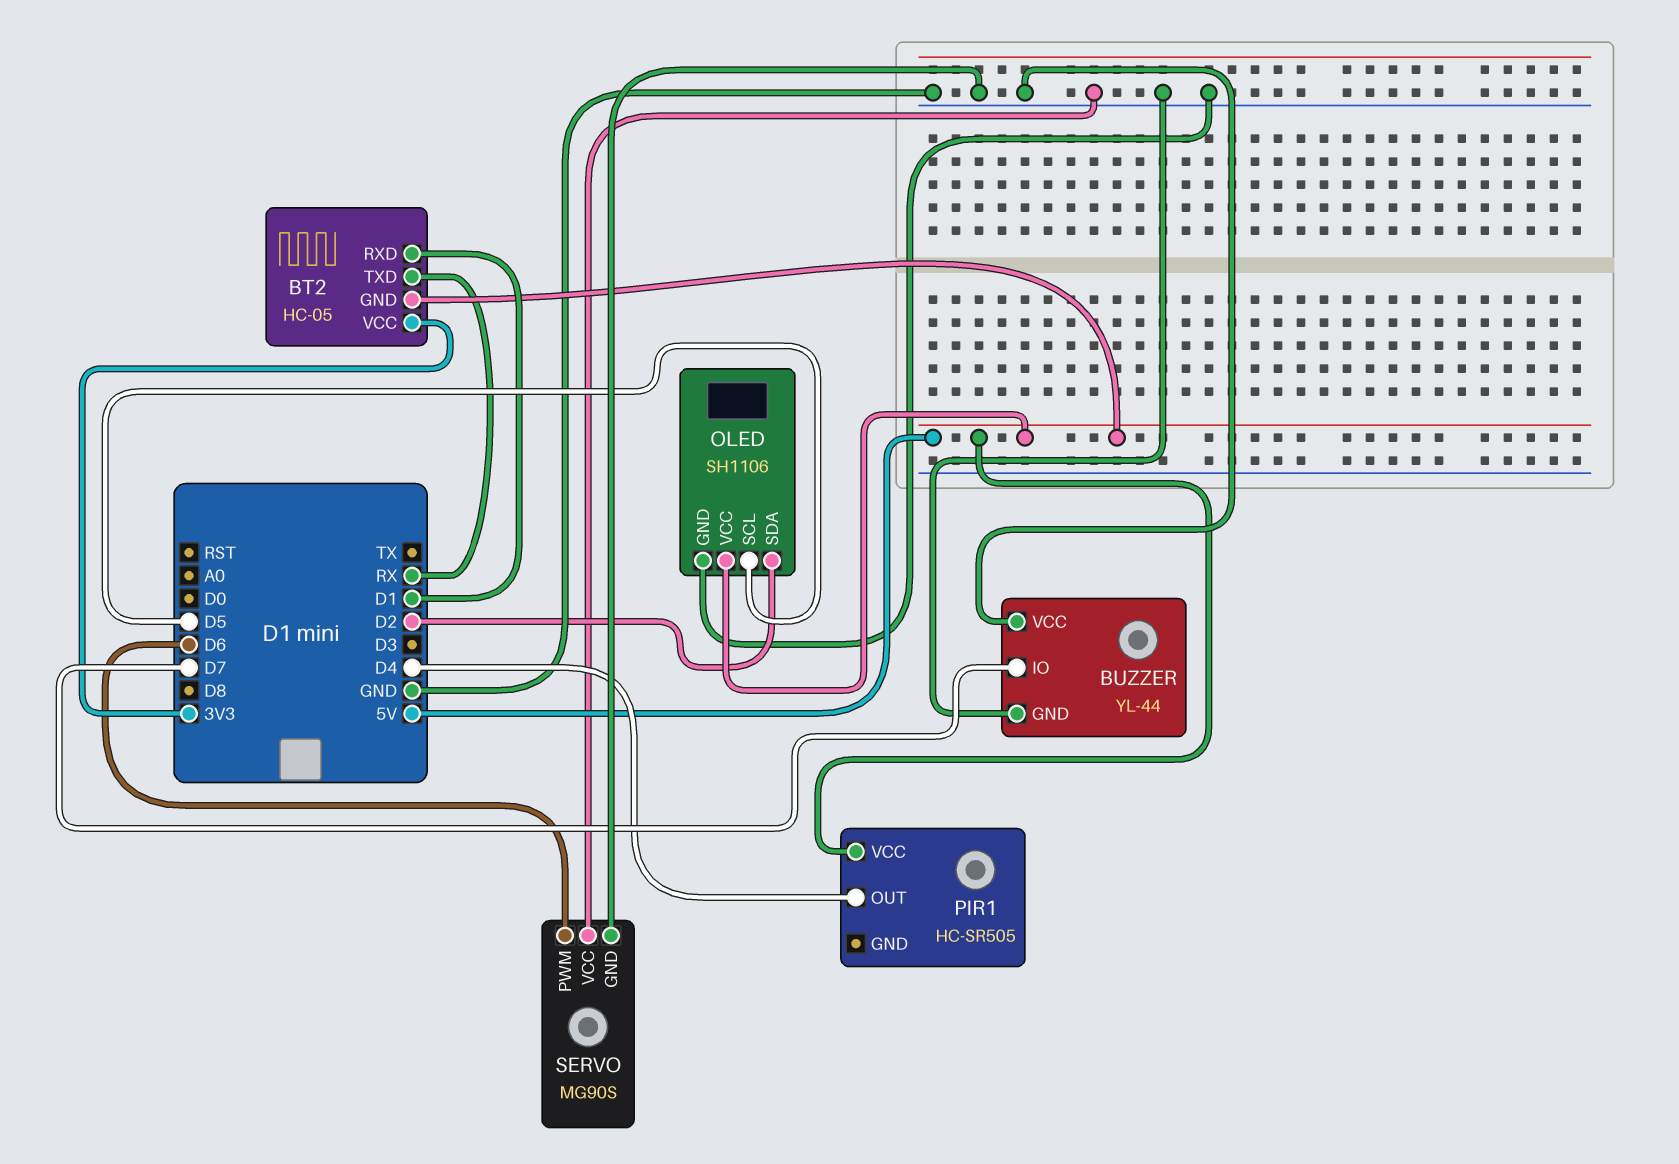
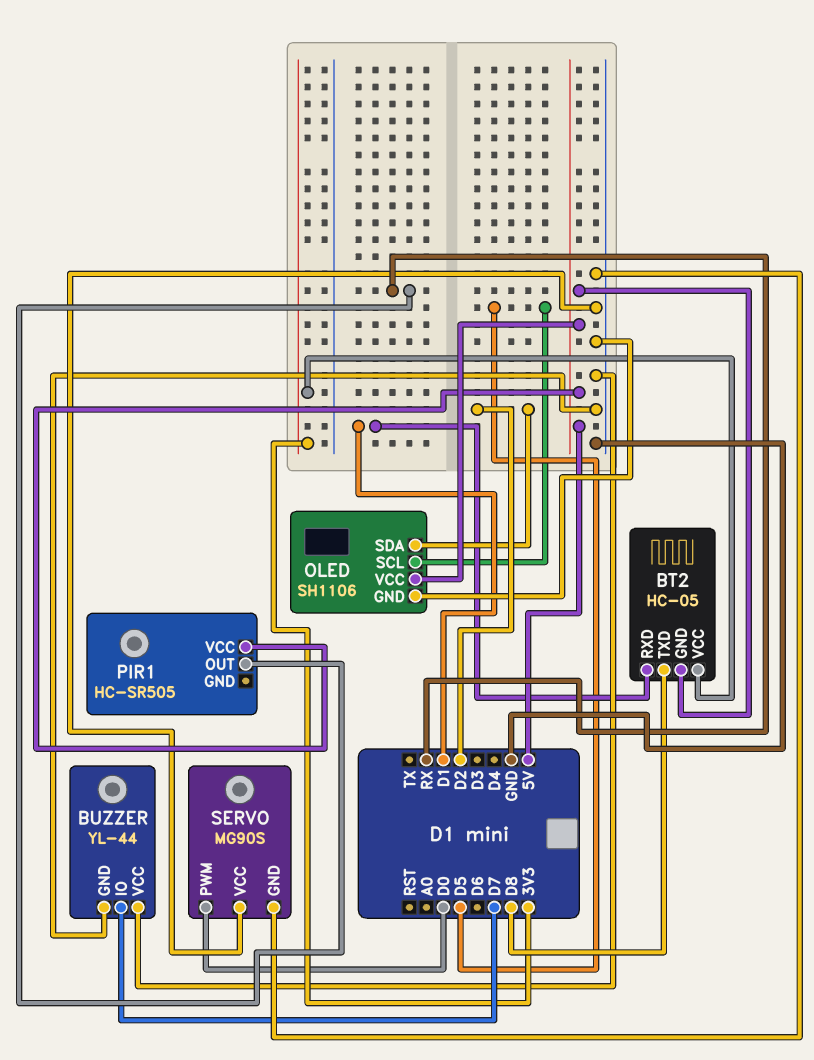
BT2 pin TXD: RX -> D8
PIR1 pin OUT: D4 -> RX
SERVO pin PWM: D6 -> D0

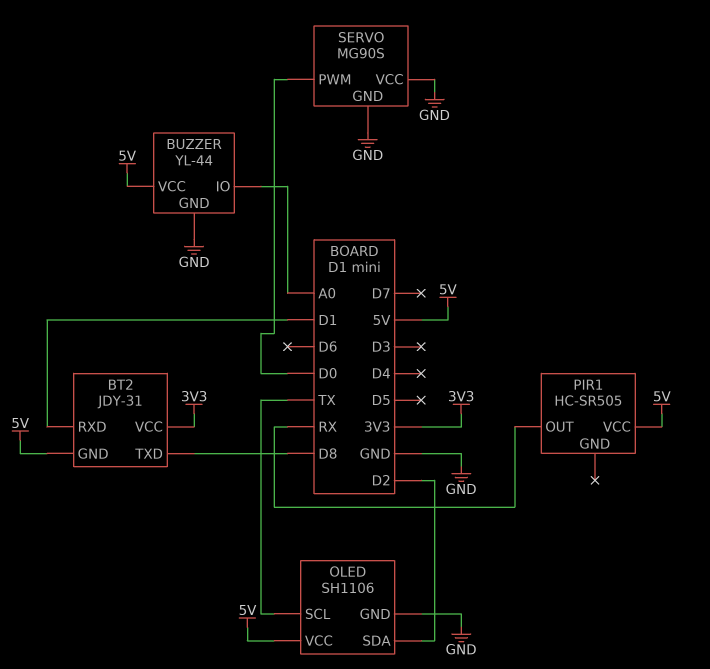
BT2: HC-05 -> JDY-31
BUZZER pin IO: D7 -> A0
BUZZER pin VCC: GND -> 5V
OLED pin SCL: D5 -> TX

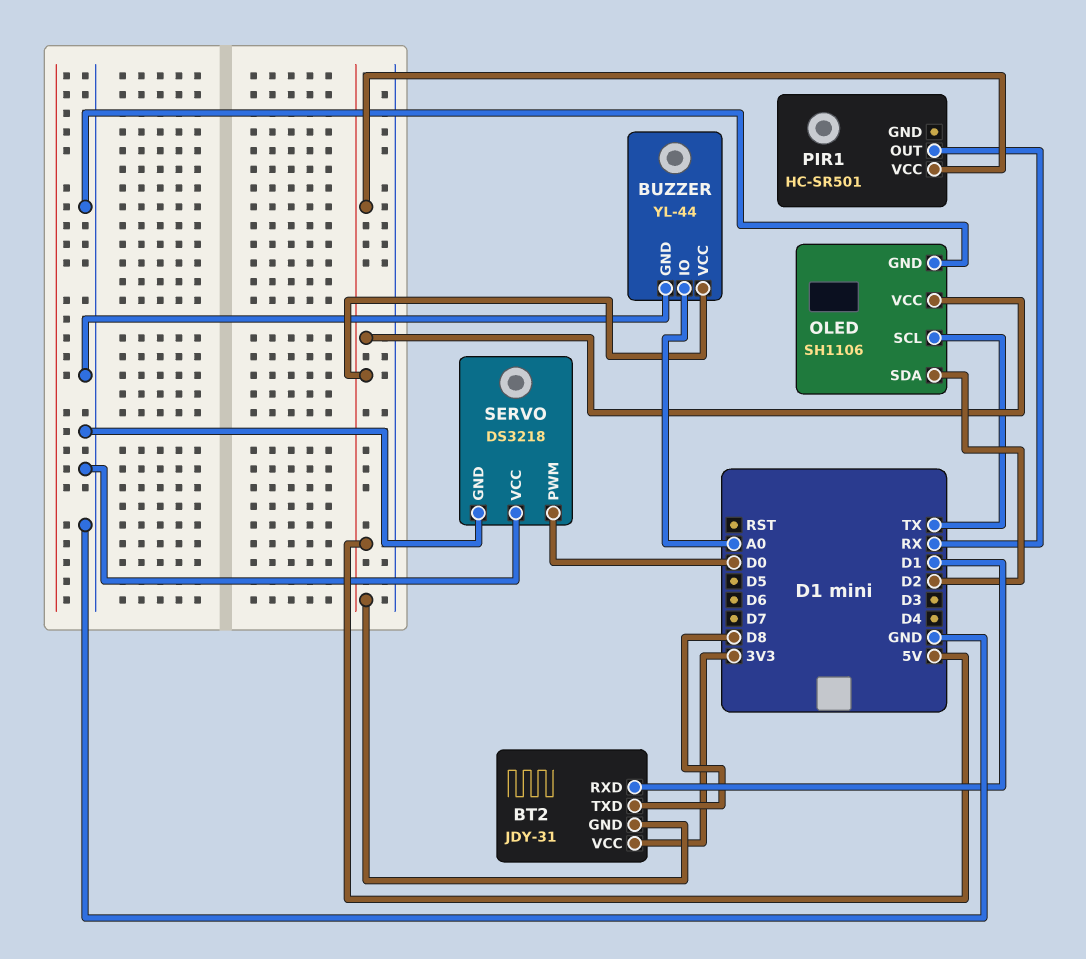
PIR1: HC-SR505 -> HC-SR501
SERVO: MG90S -> DS3218

